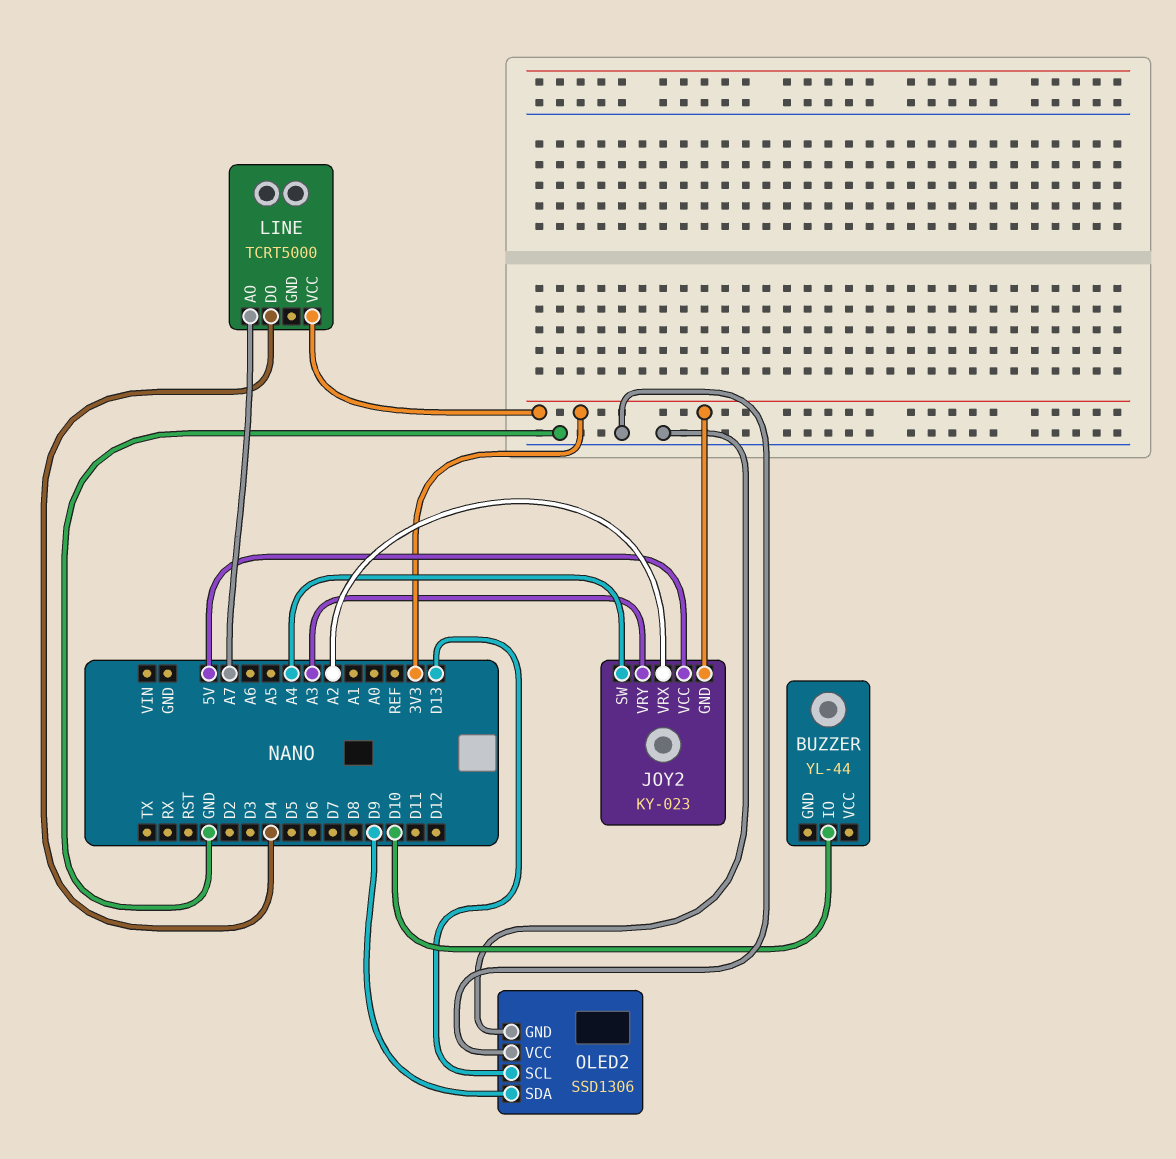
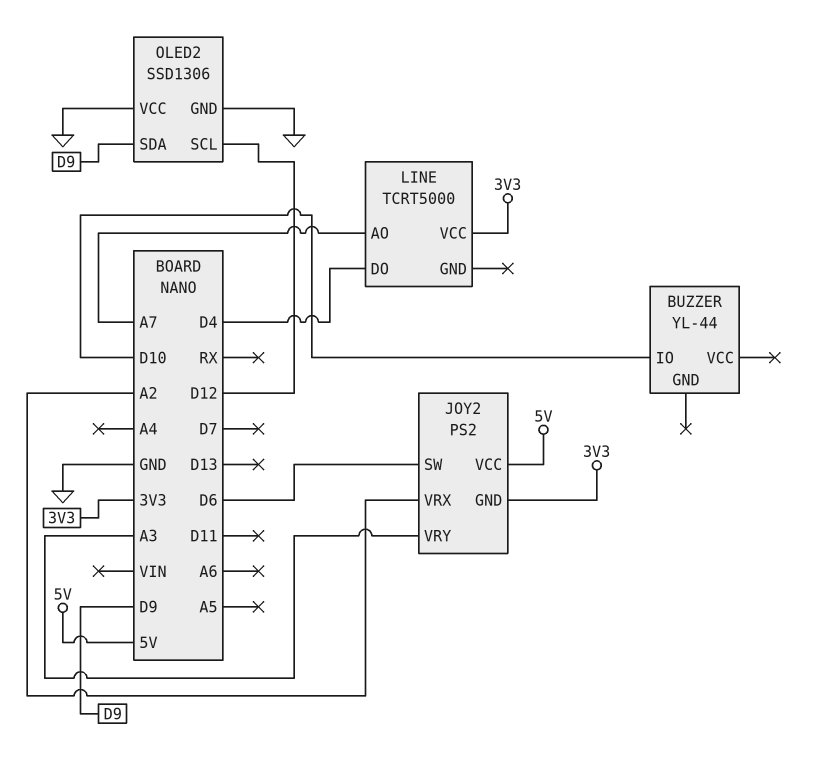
JOY2: KY-023 -> PS2
JOY2 pin SW: A4 -> D6
OLED2 pin SCL: D13 -> D12

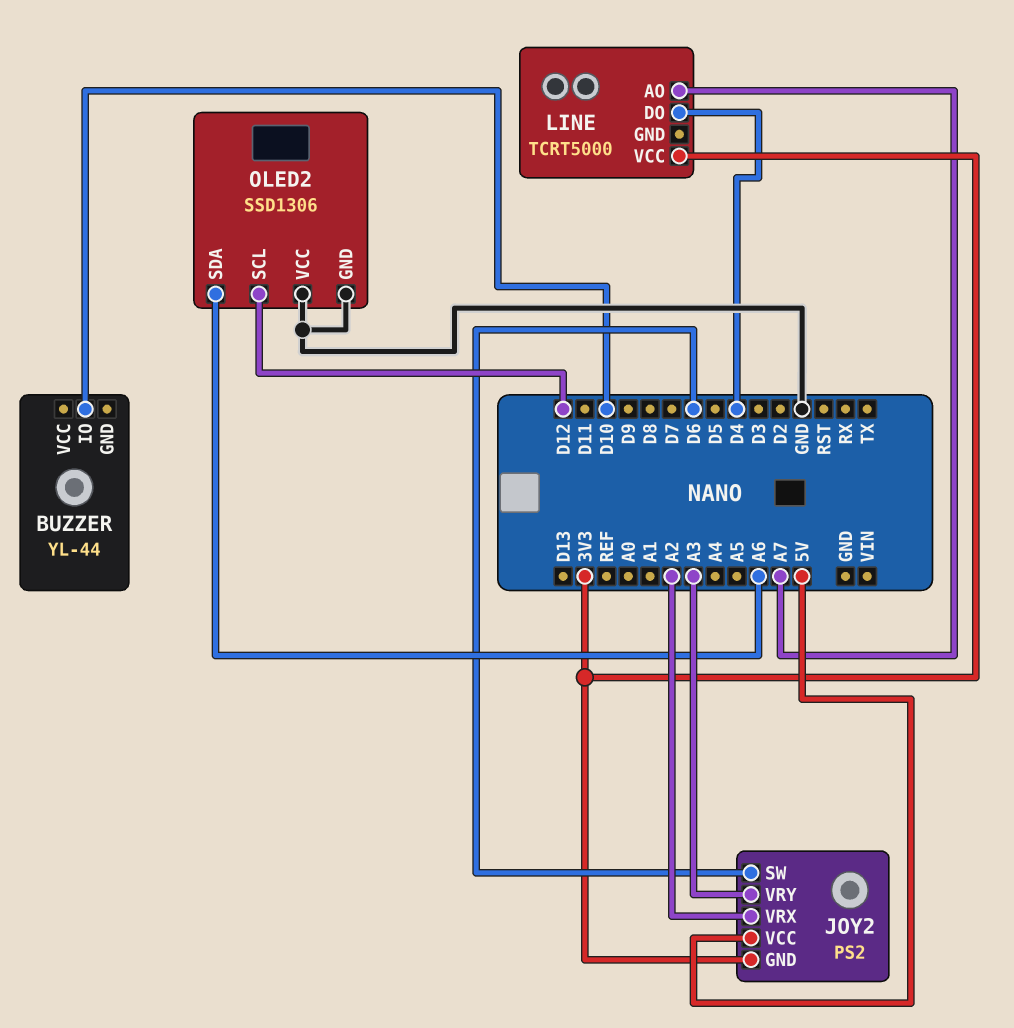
OLED2 pin SDA: D9 -> A6

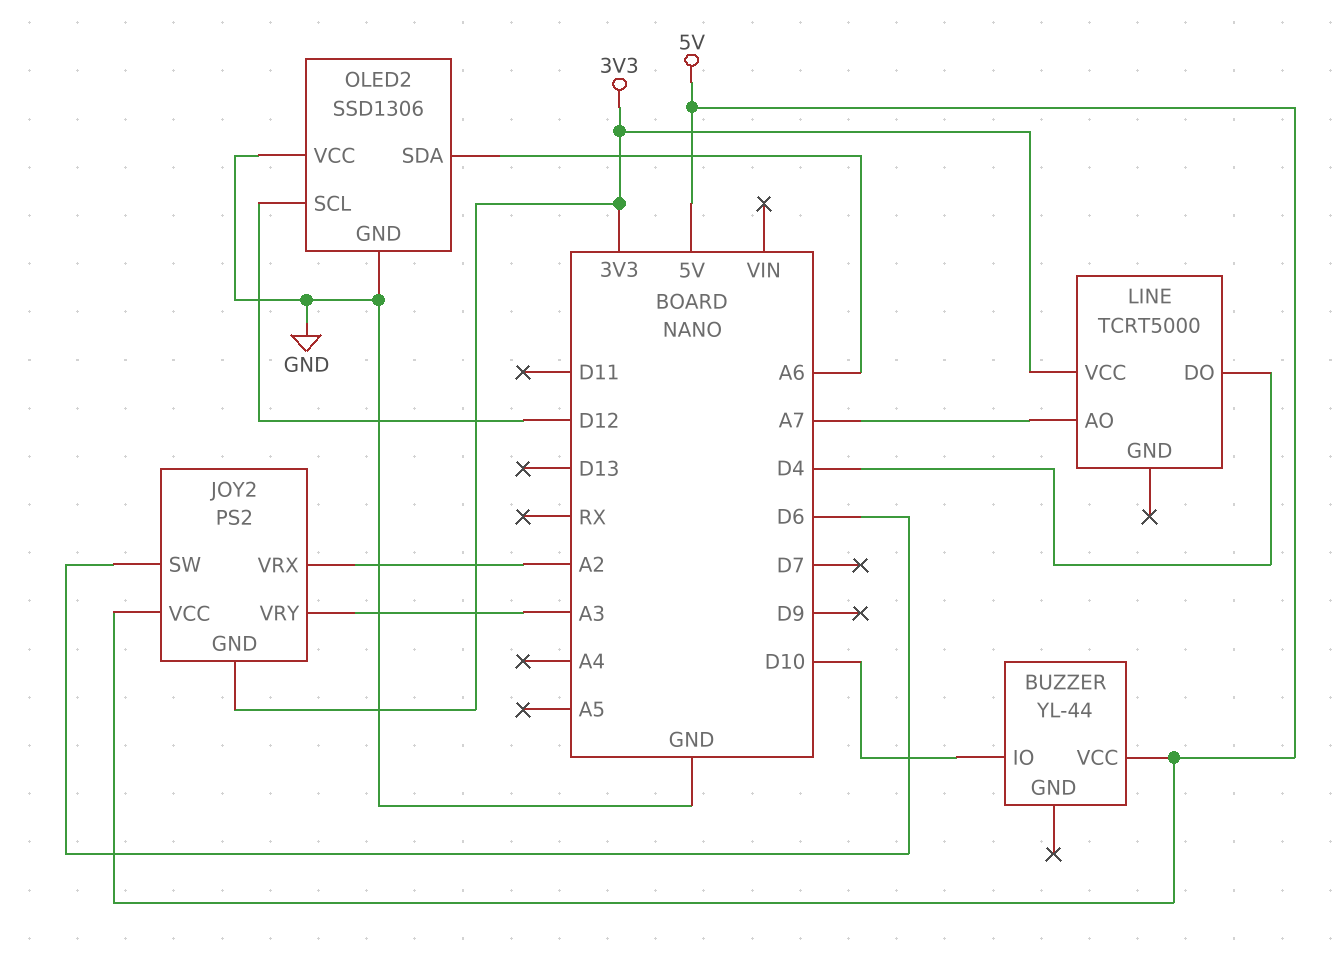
BUZZER pin VCC: none -> 5V

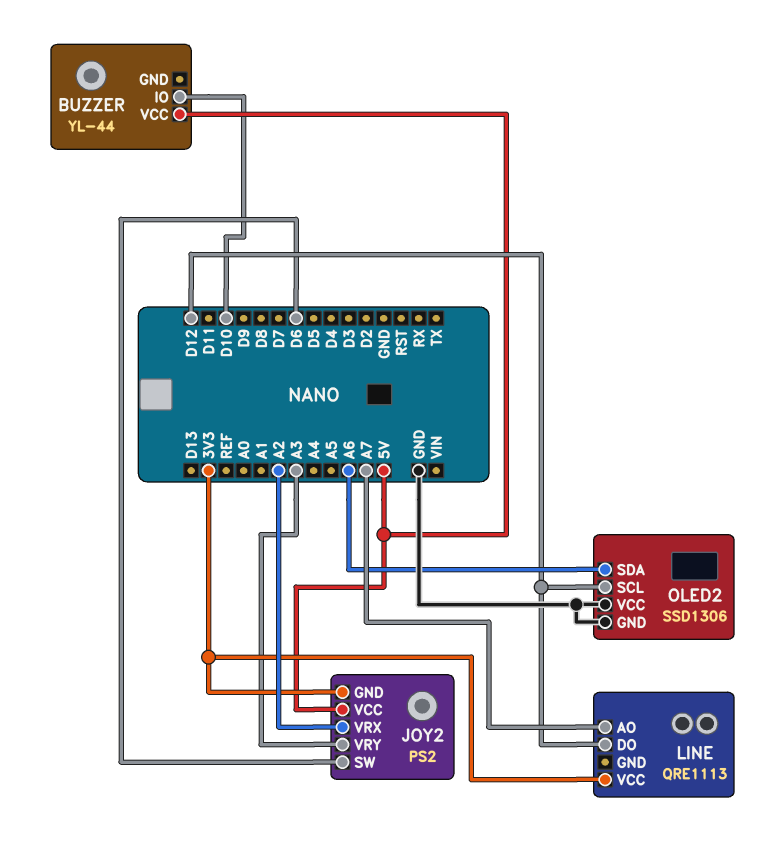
LINE: TCRT5000 -> QRE1113
LINE pin DO: D4 -> D12

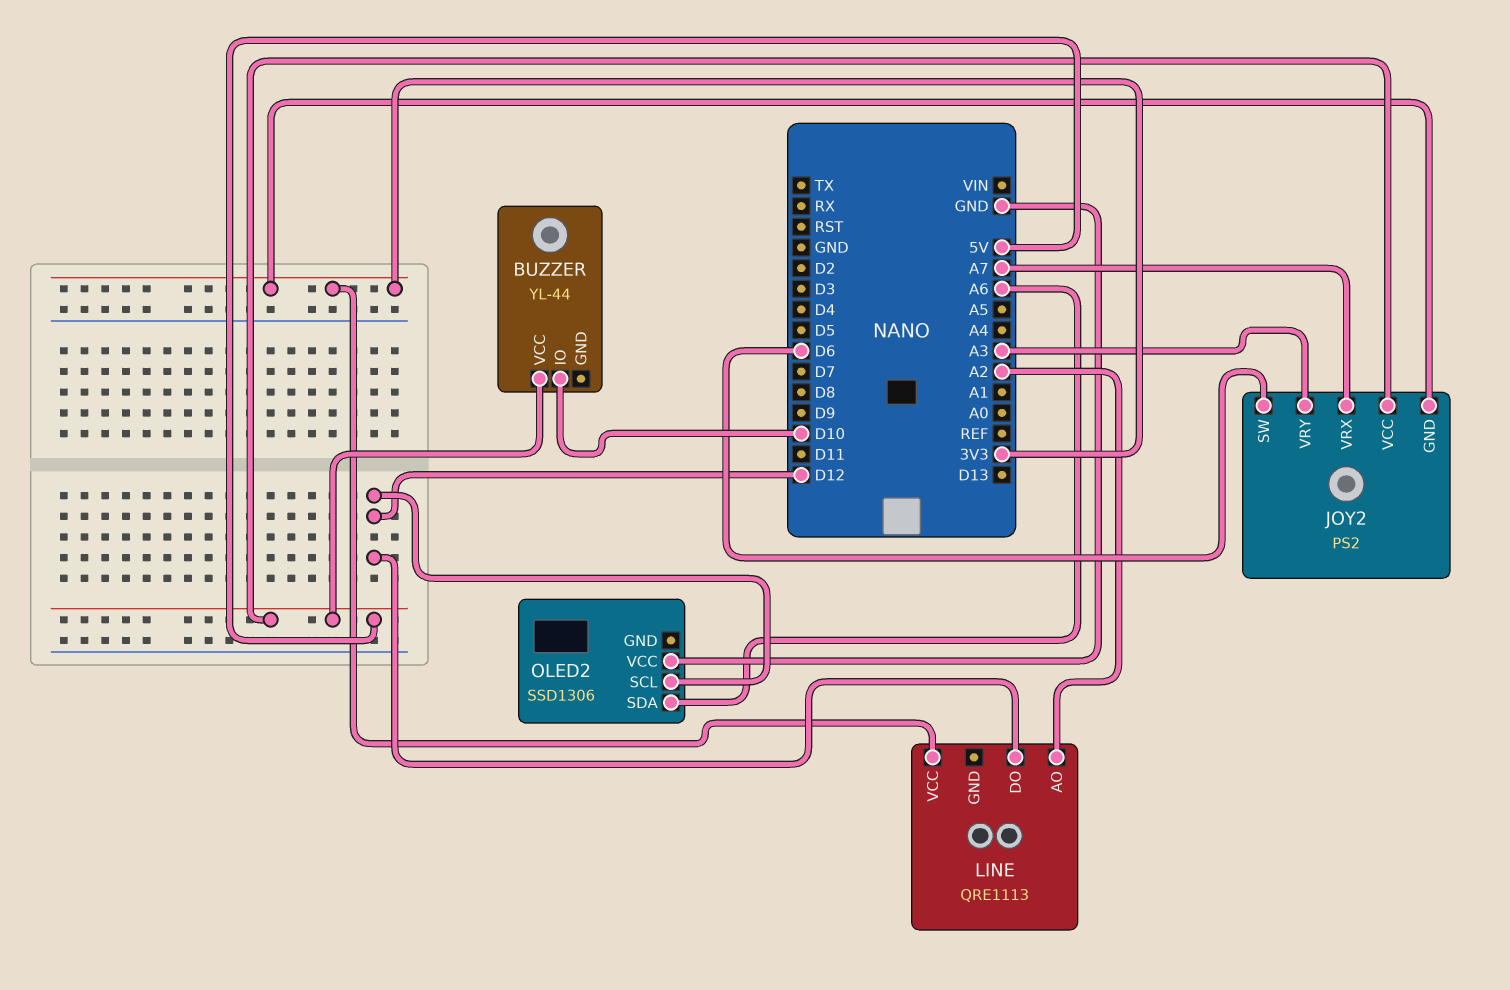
JOY2 pin VRX: A2 -> A7
LINE pin AO: A7 -> A2
OLED2 pin GND: GND -> none

